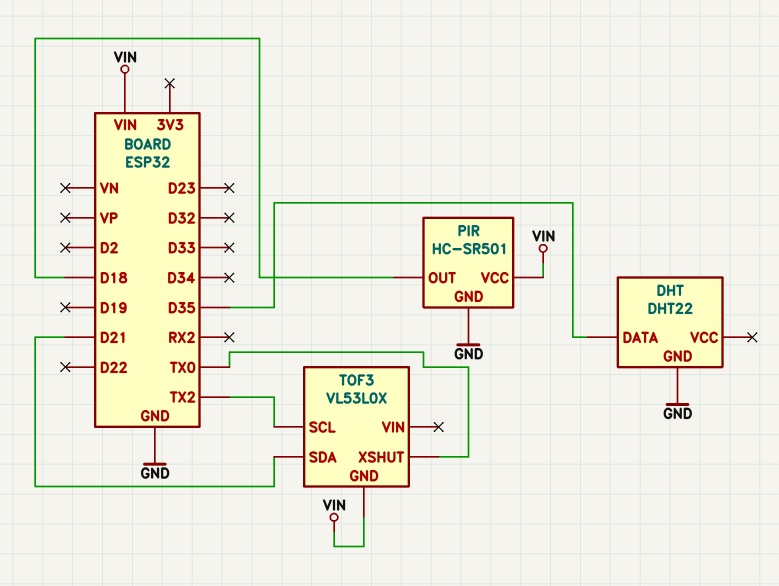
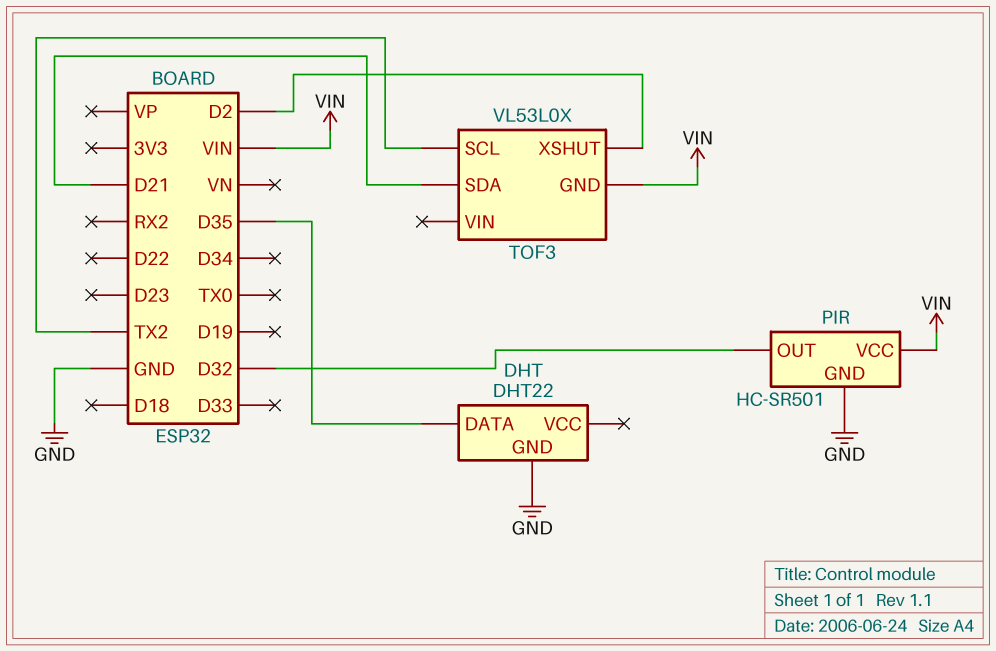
PIR pin OUT: D18 -> D32
TOF3 pin XSHUT: TX0 -> D2

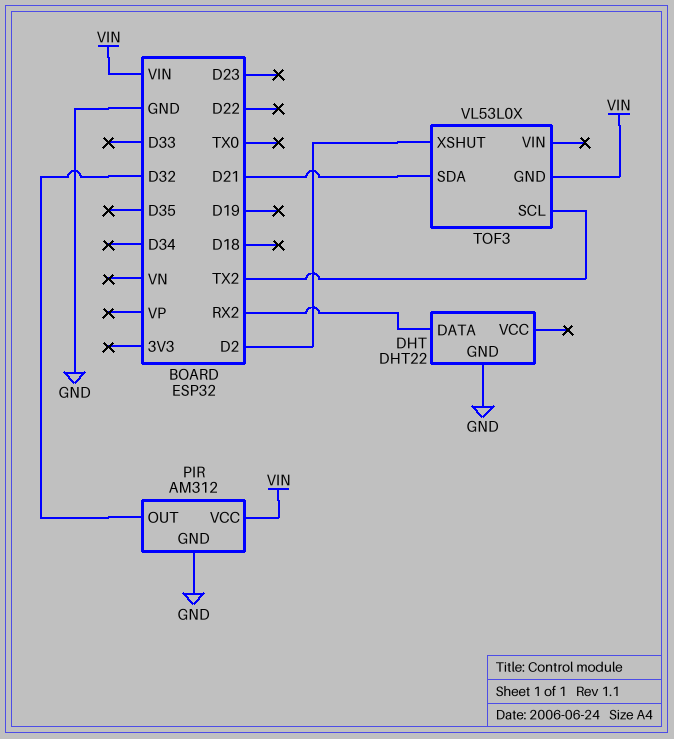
DHT pin DATA: D35 -> RX2
PIR: HC-SR501 -> AM312

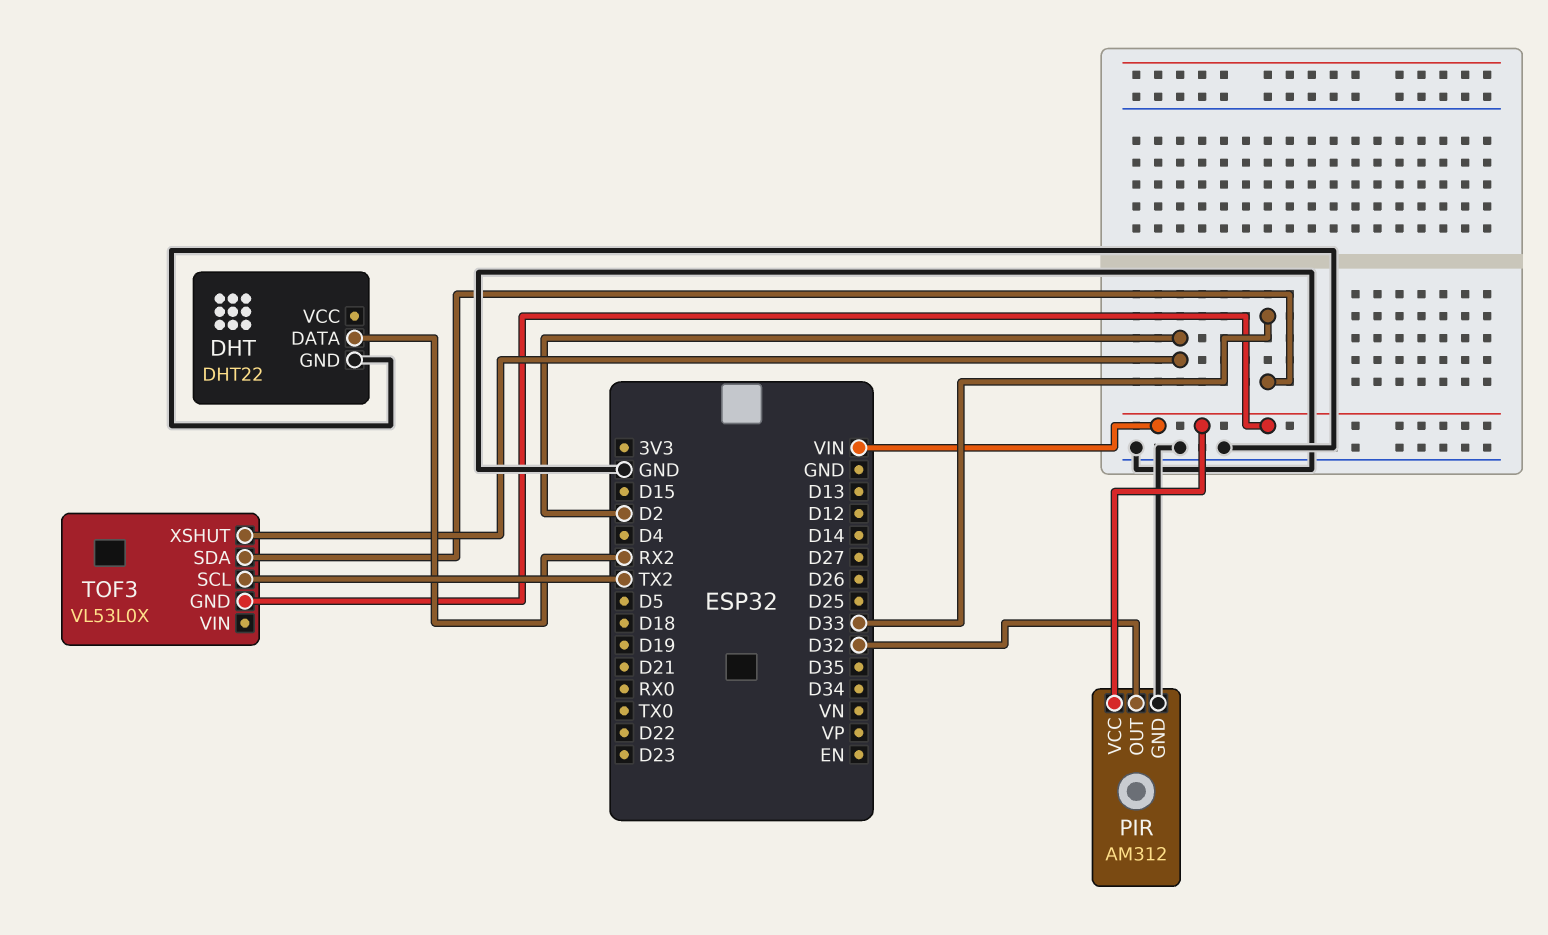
TOF3 pin SDA: D21 -> D33

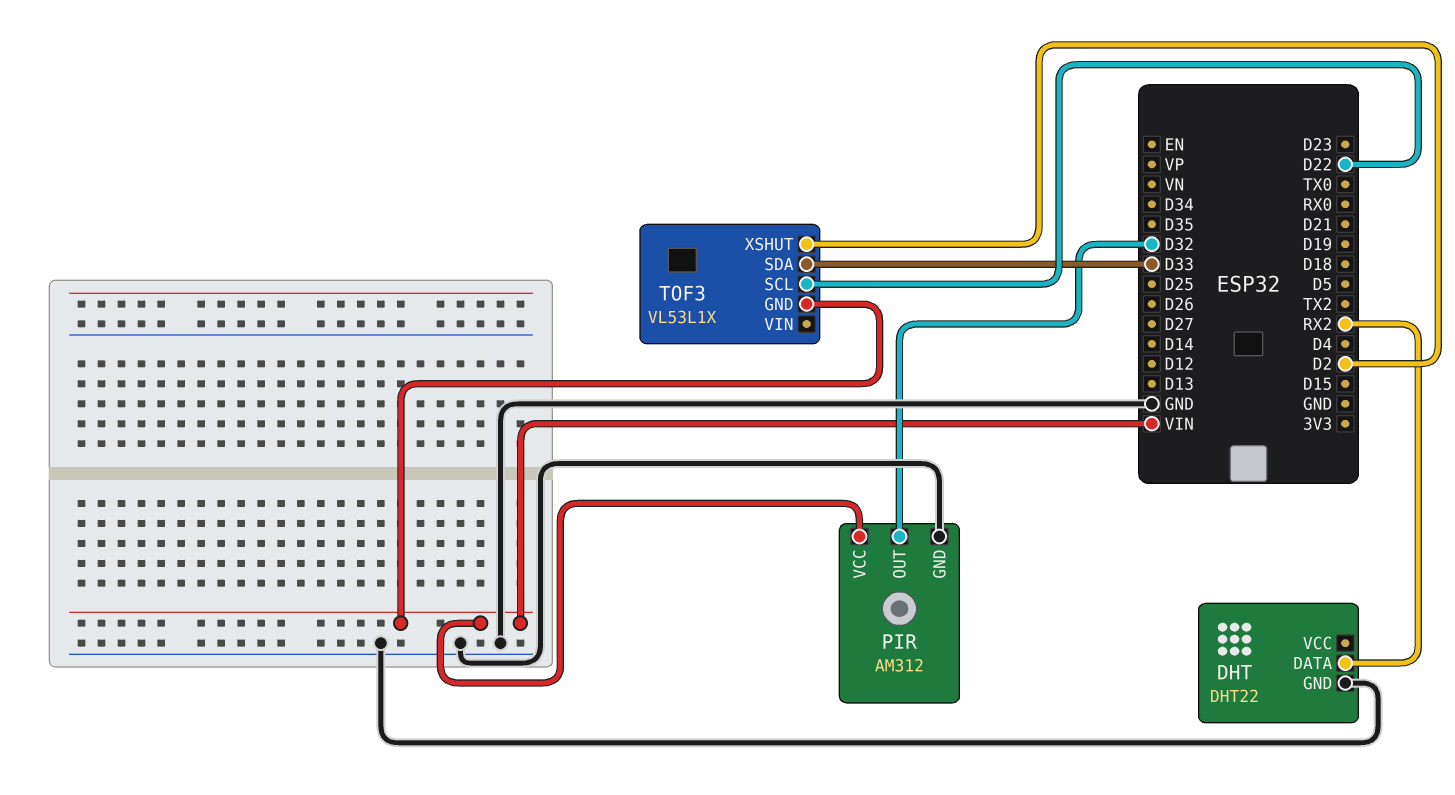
TOF3: VL53L0X -> VL53L1X
TOF3 pin SCL: TX2 -> D22

